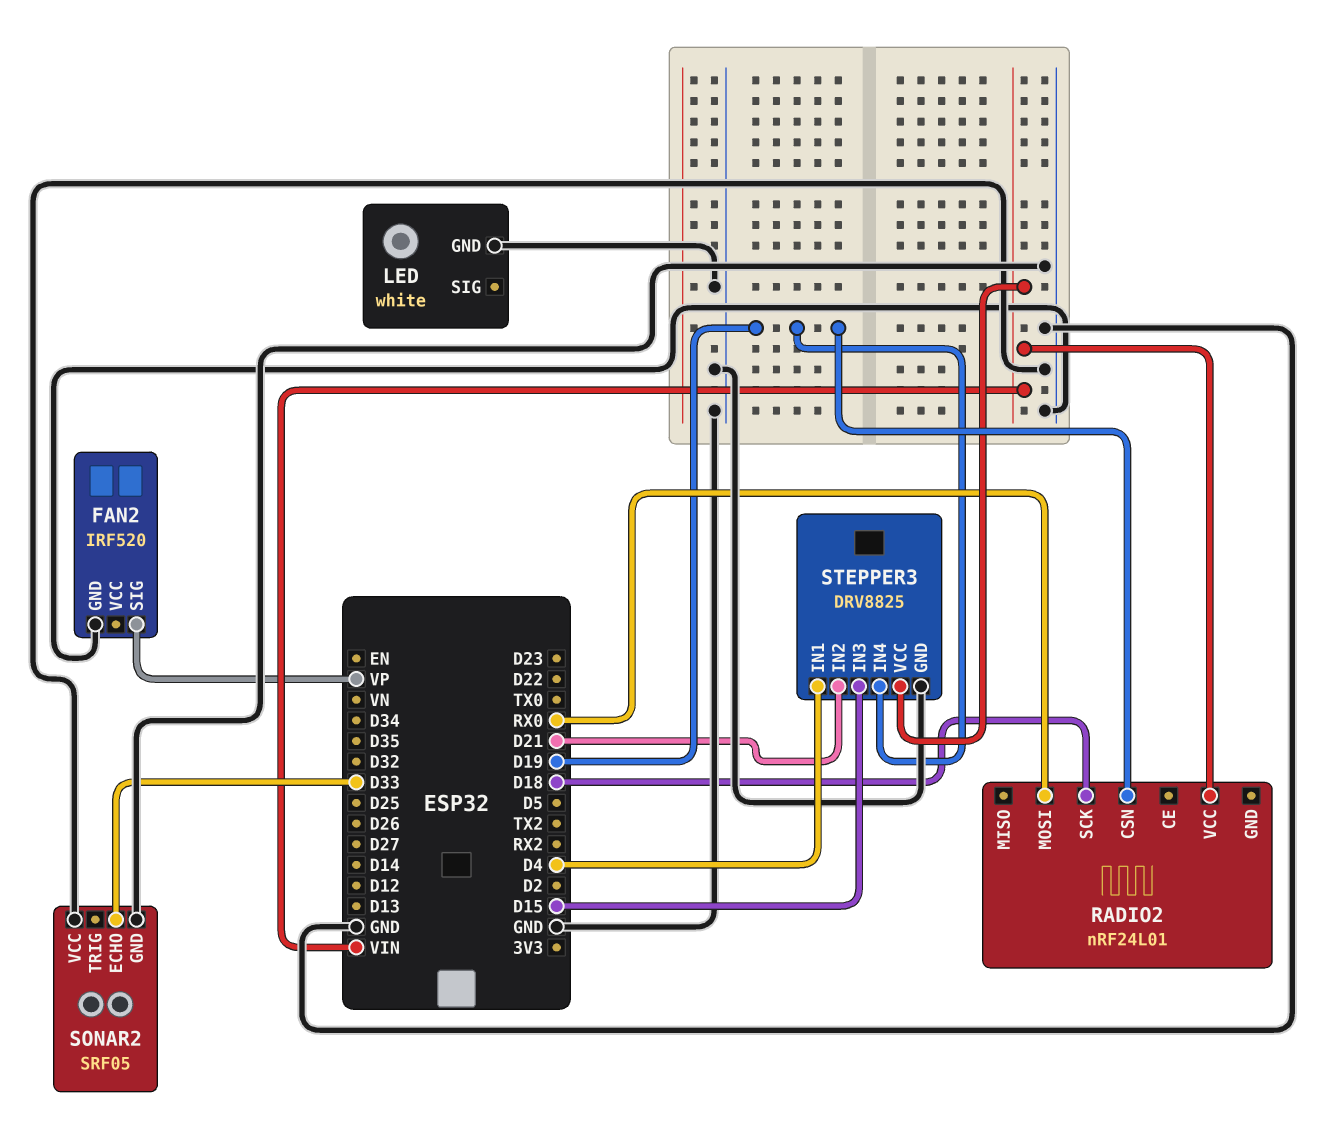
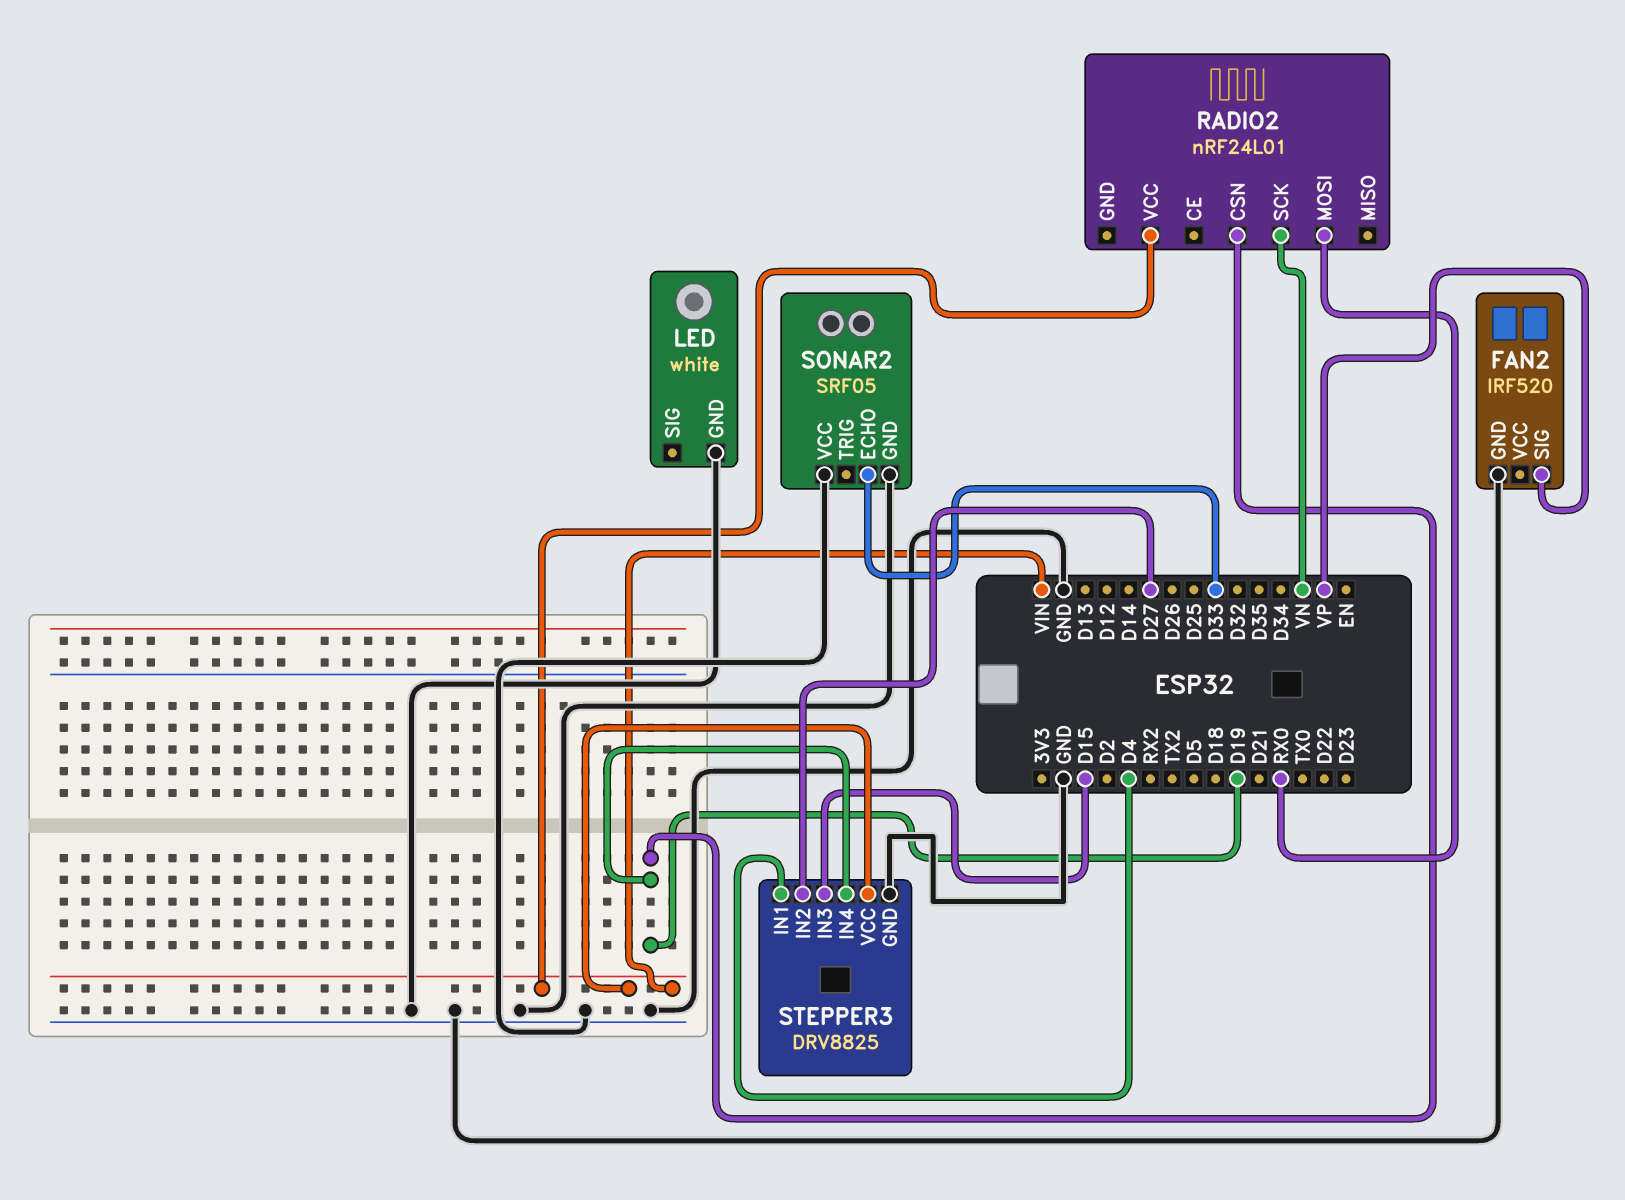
RADIO2 pin SCK: D18 -> VN
STEPPER3 pin IN2: D21 -> D27

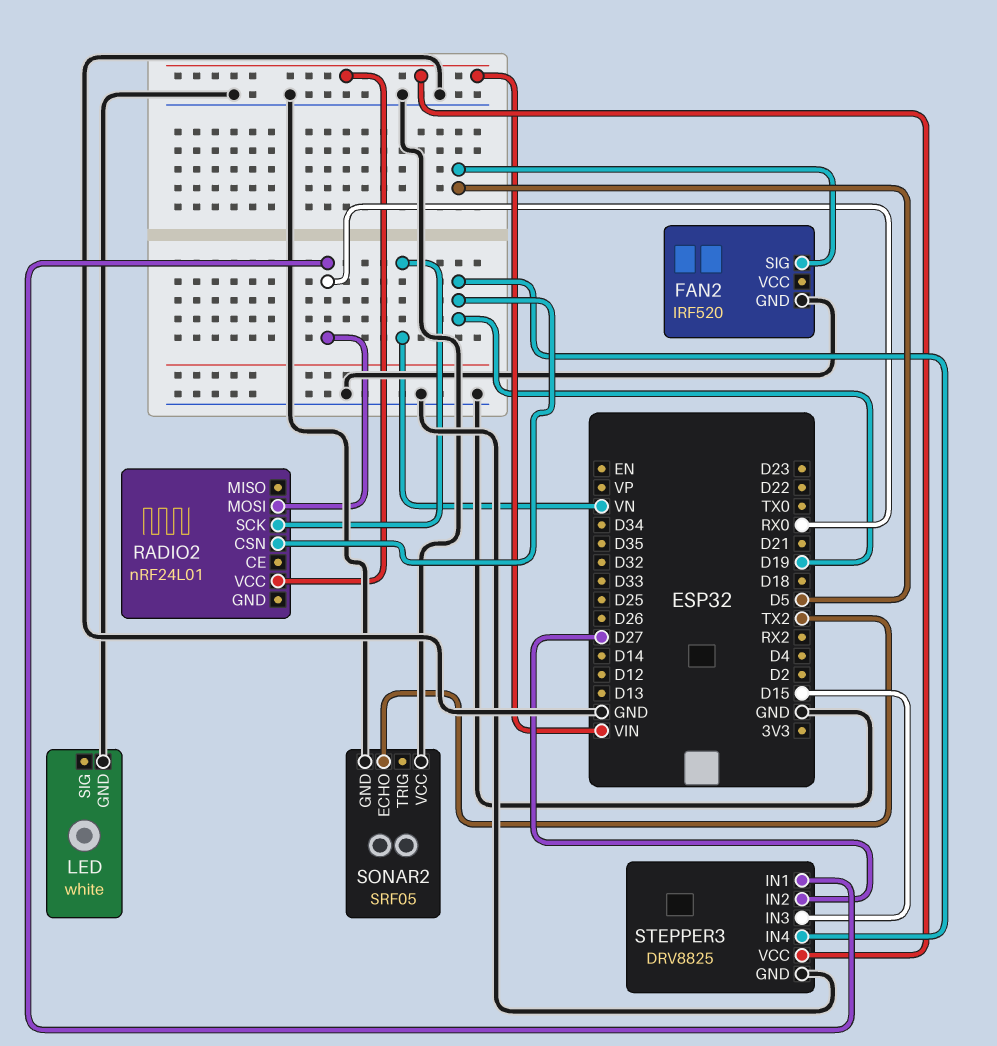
FAN2 pin SIG: VP -> D5
SONAR2 pin ECHO: D33 -> TX2
STEPPER3 pin IN1: D4 -> RX0

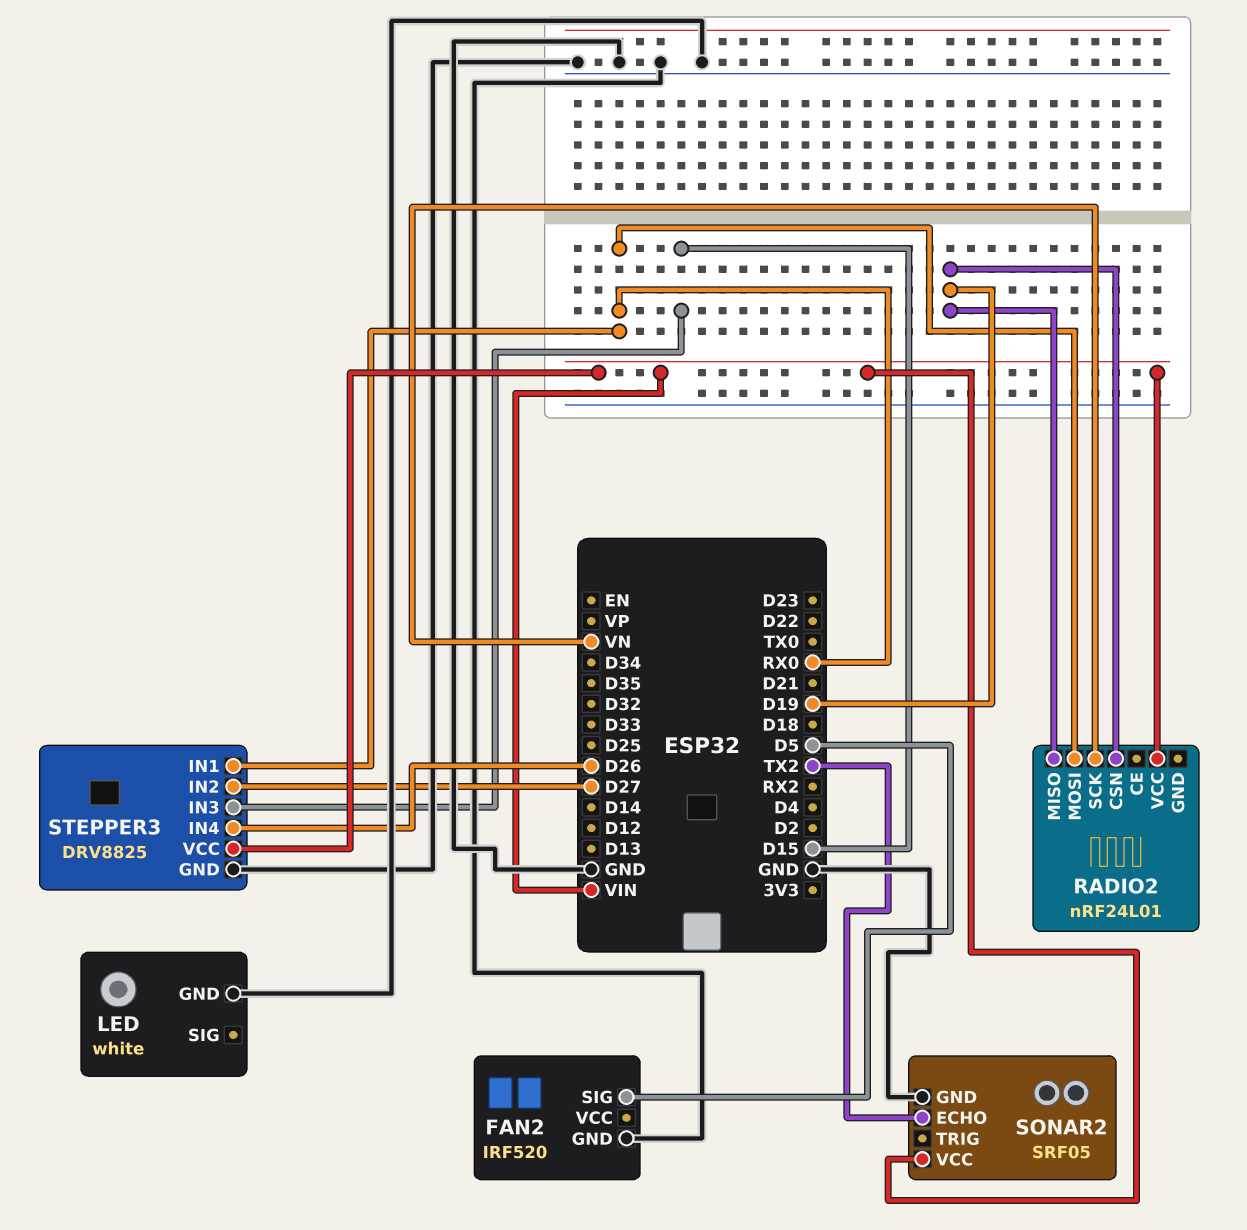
RADIO2 pin MISO: none -> D19
SONAR2 pin VCC: GND -> VIN
STEPPER3 pin IN4: D19 -> D26

